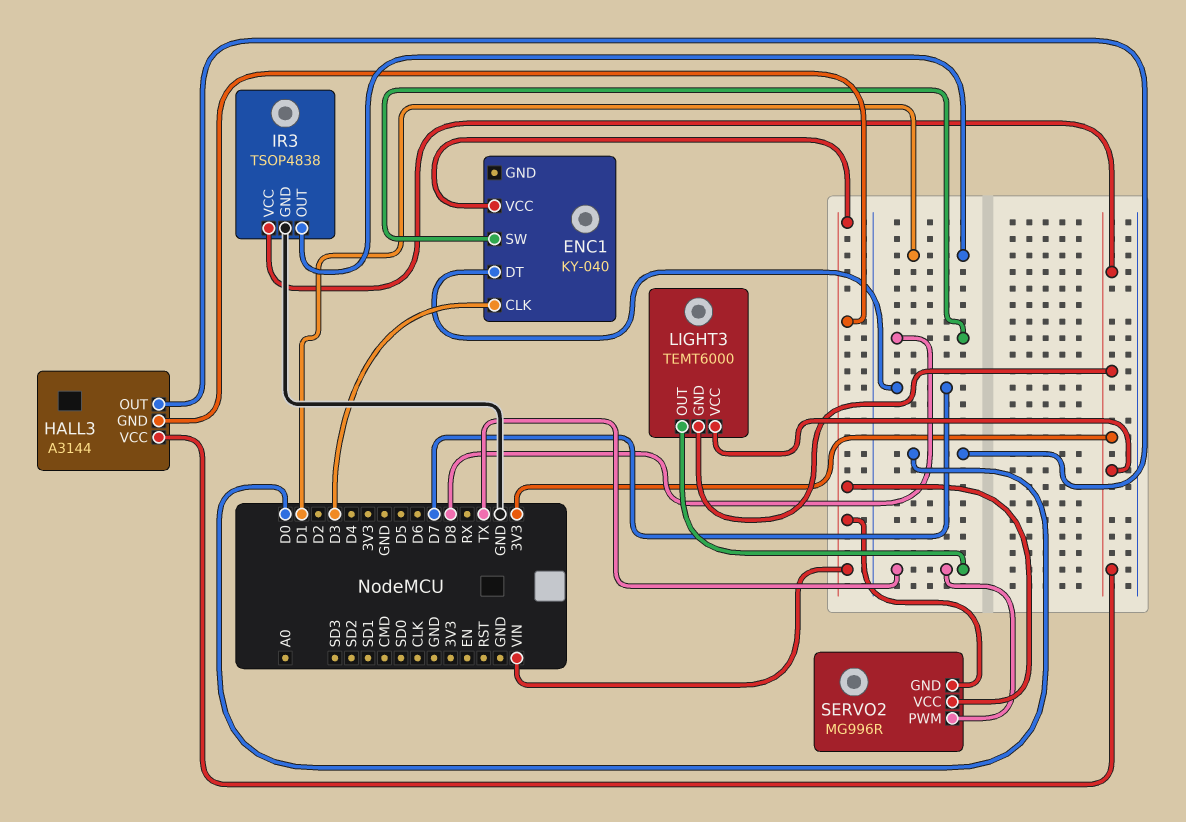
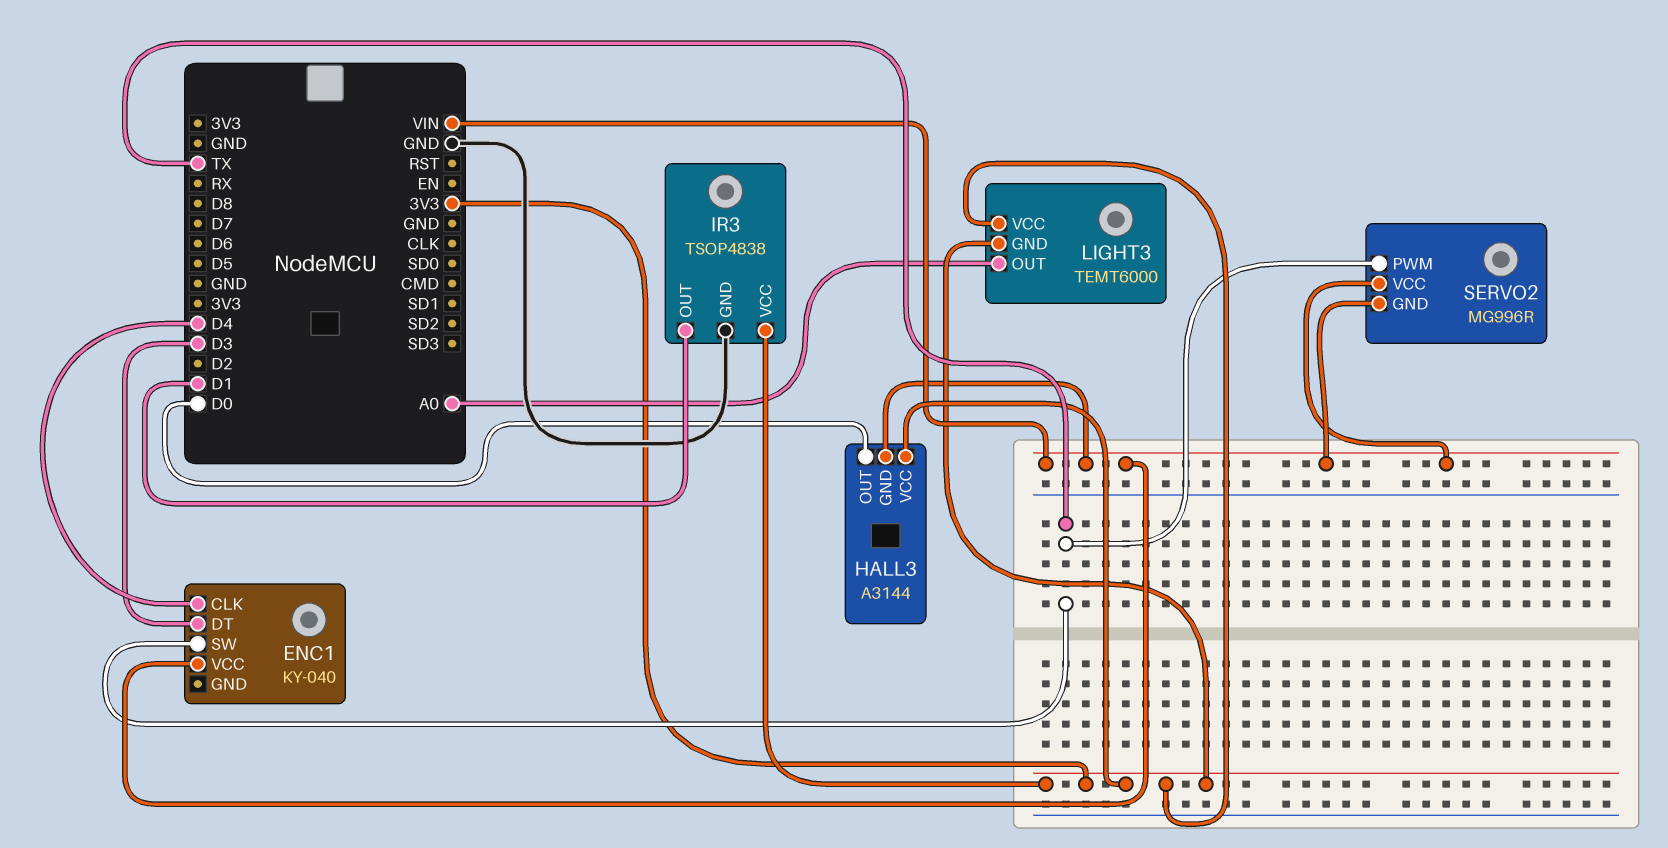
ENC1 pin CLK: D3 -> D4
ENC1 pin DT: D7 -> D3
ENC1 pin SW: D8 -> TX
LIGHT3 pin OUT: TX -> A0

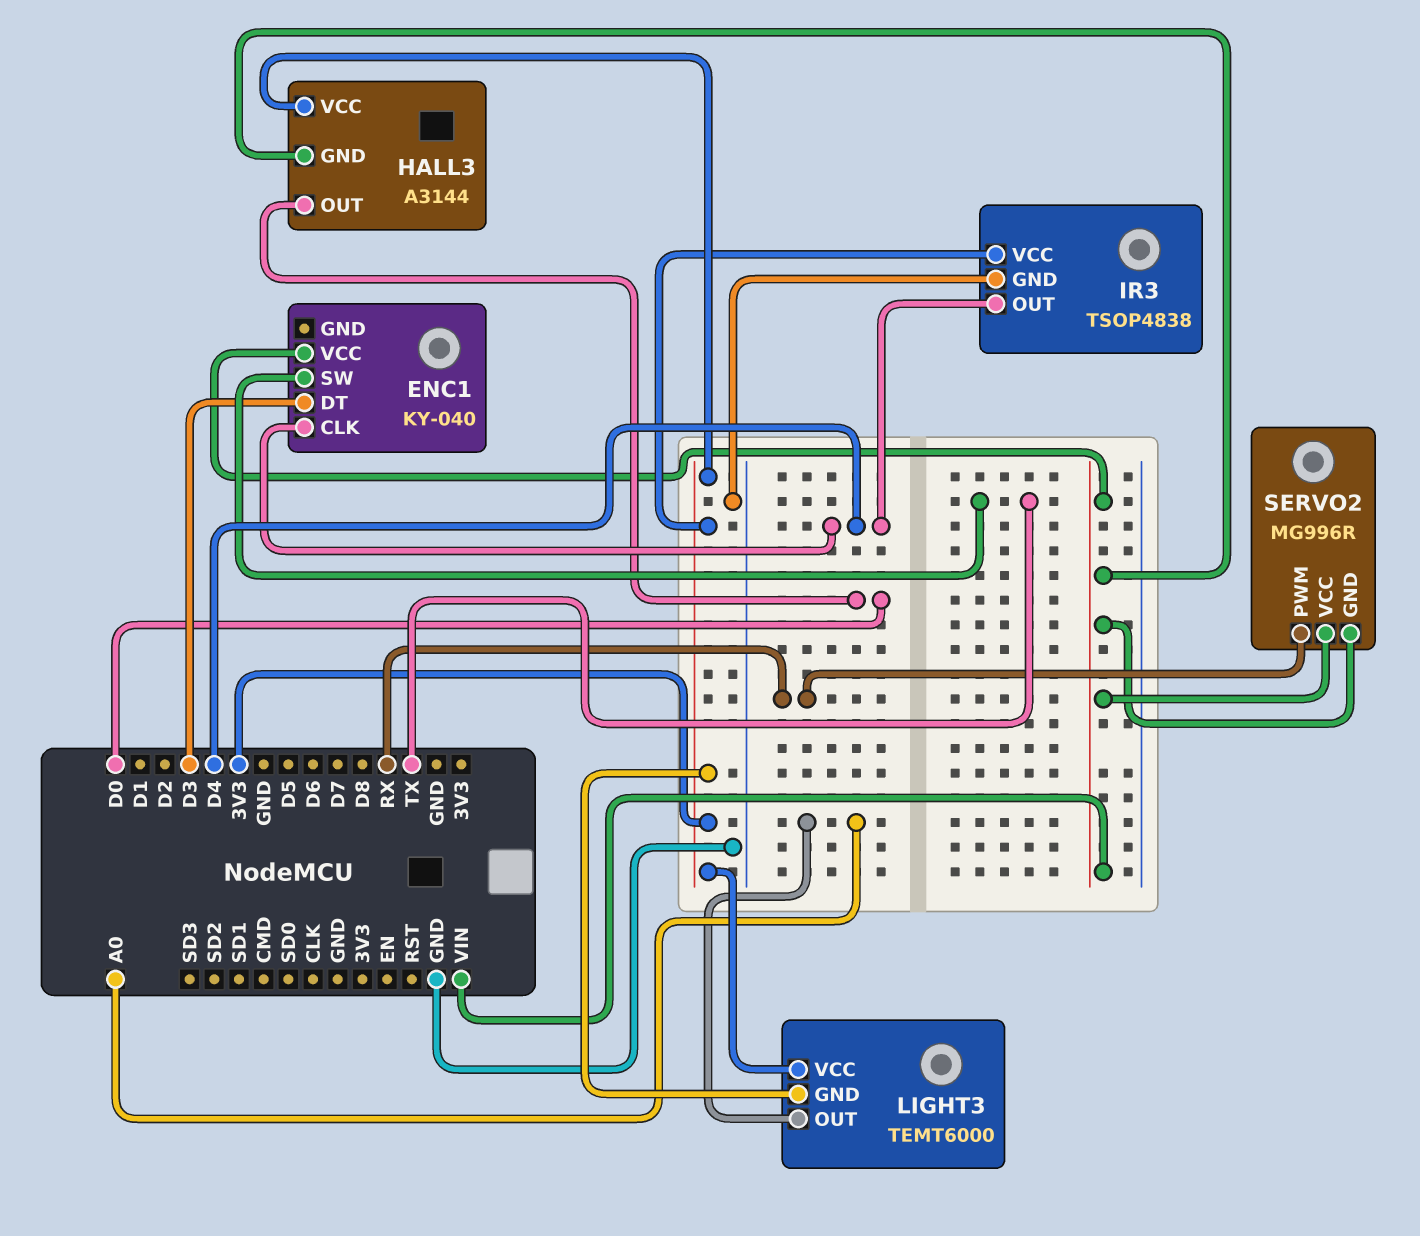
IR3 pin OUT: D1 -> D4
SERVO2 pin PWM: TX -> RX

